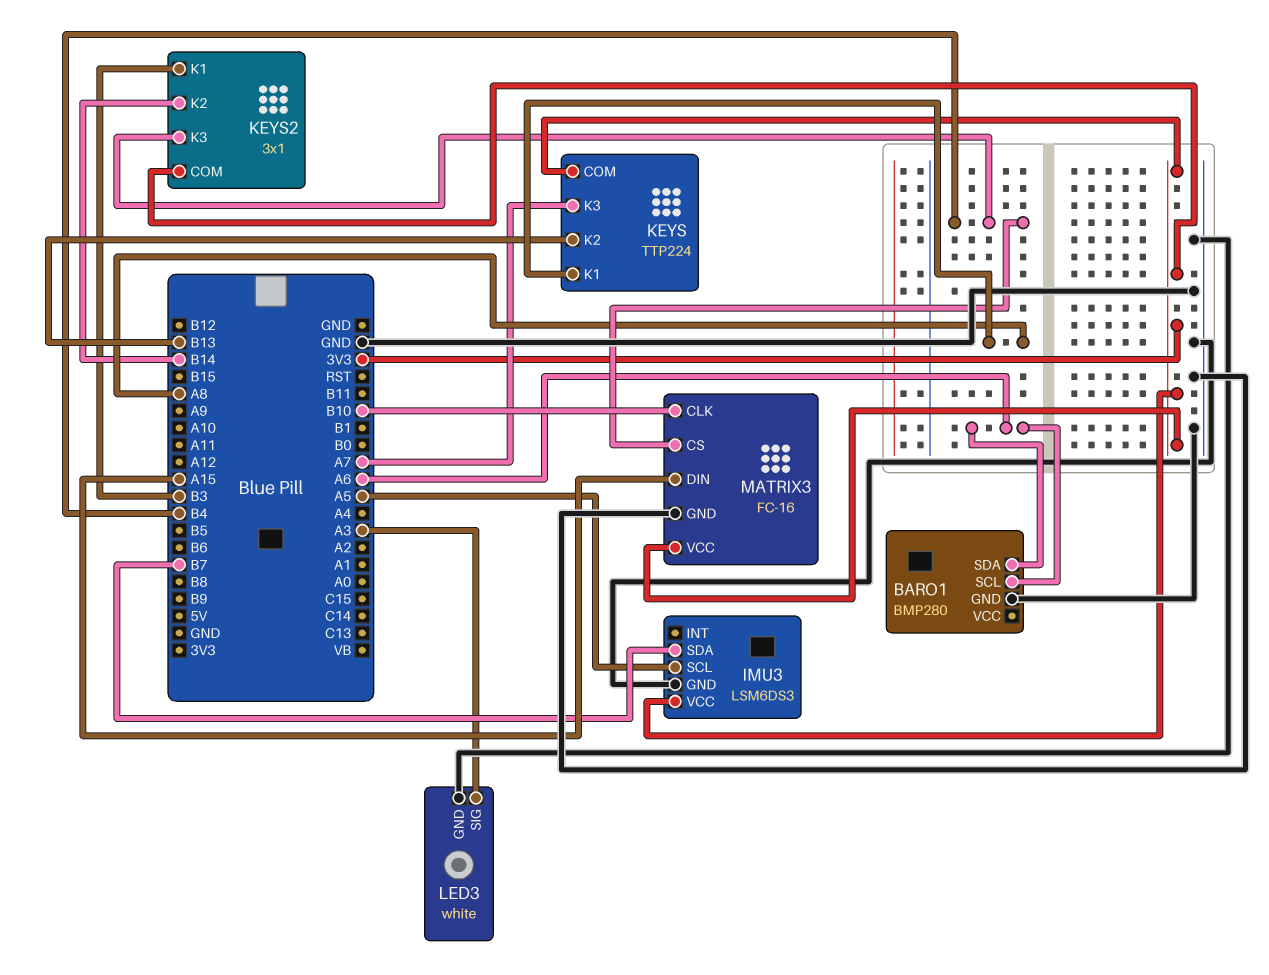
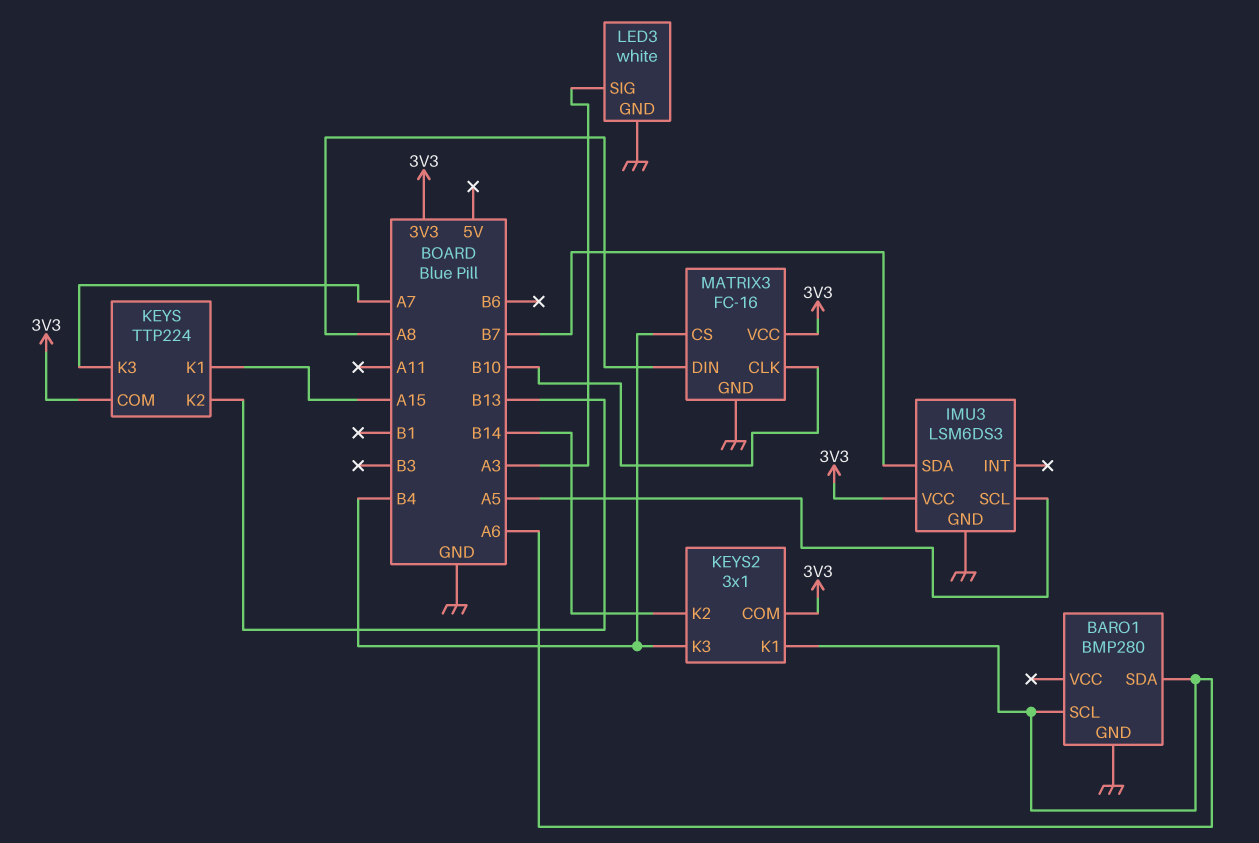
KEYS pin K1: A8 -> A15
KEYS2 pin K1: B3 -> A6
MATRIX3 pin DIN: A15 -> A8

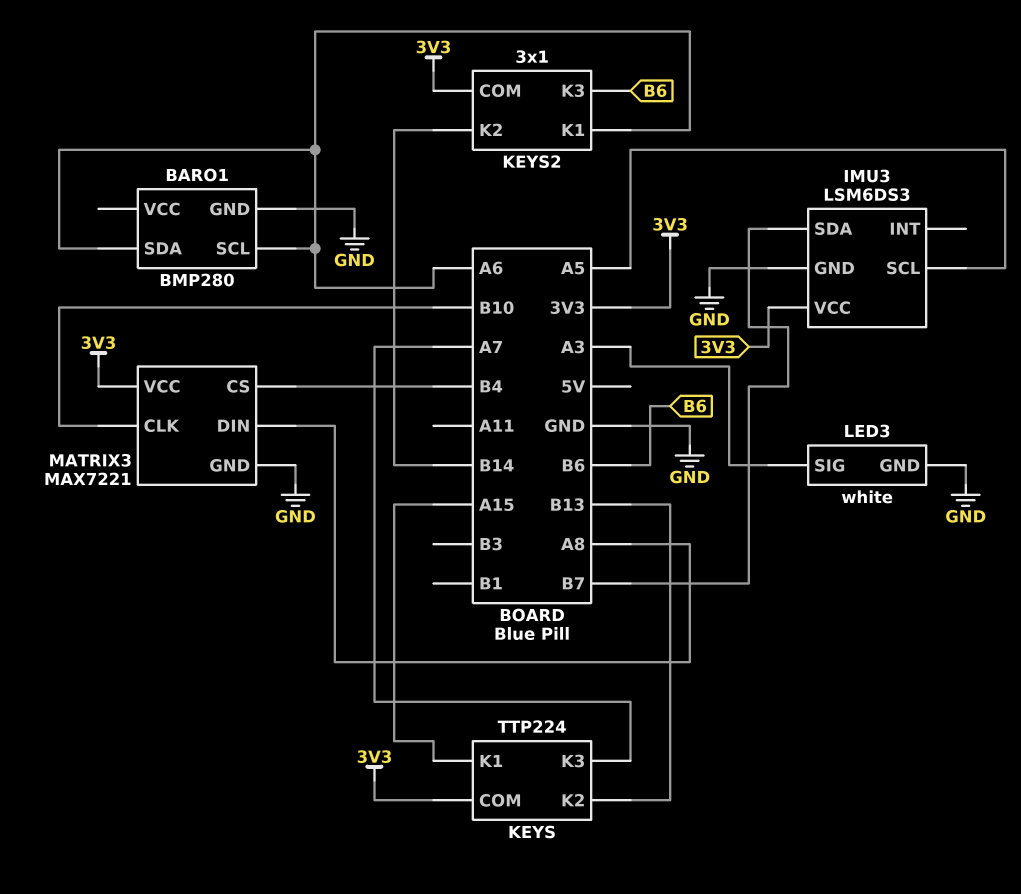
KEYS2 pin K3: B4 -> B6
MATRIX3: FC-16 -> MAX7221

